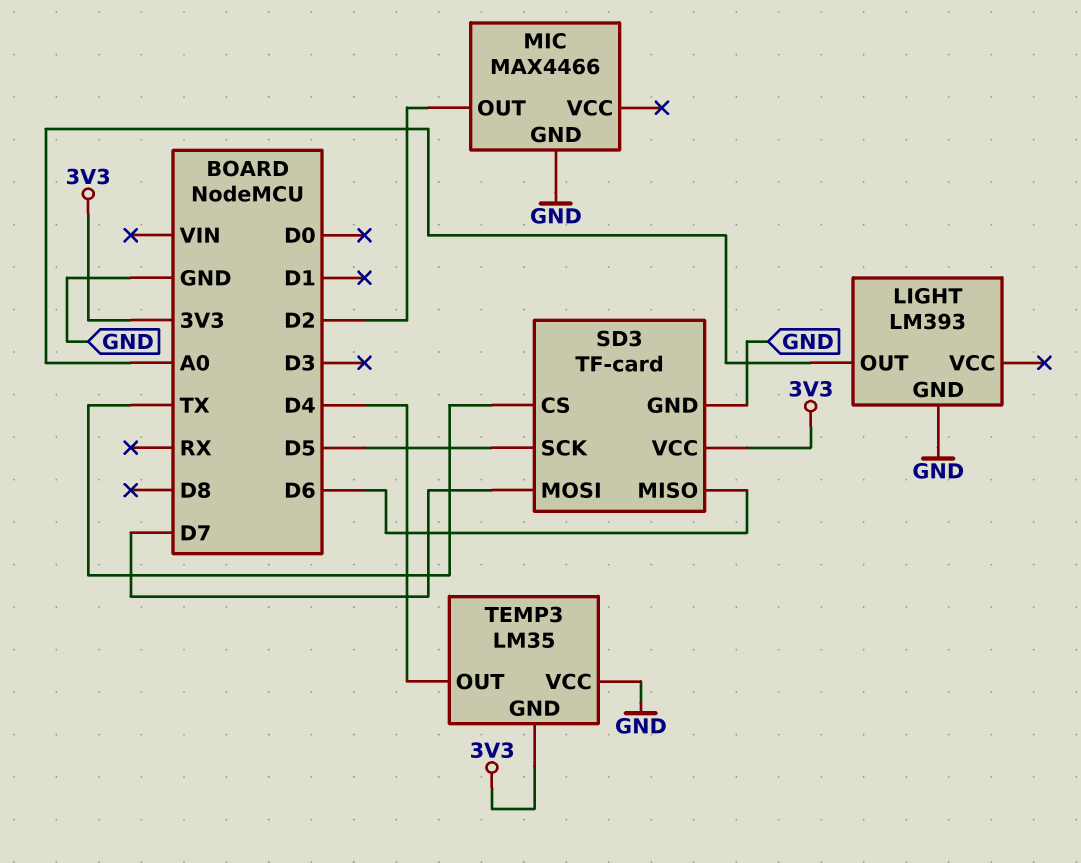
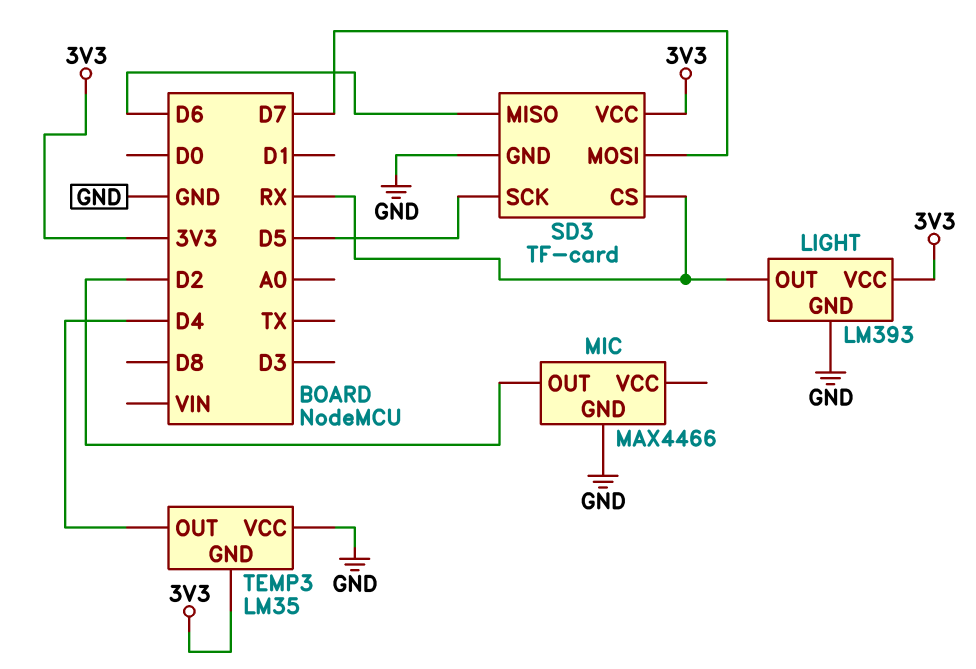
LIGHT pin OUT: A0 -> RX
LIGHT pin VCC: none -> 3V3
SD3 pin CS: TX -> RX

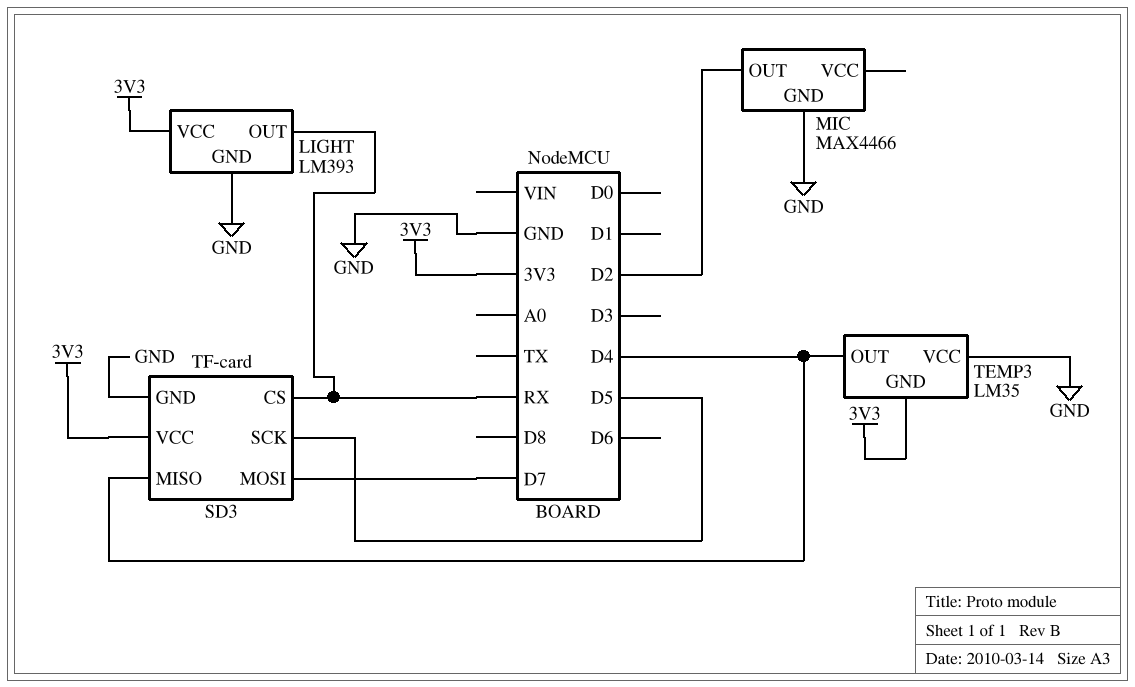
SD3 pin MISO: D6 -> D4

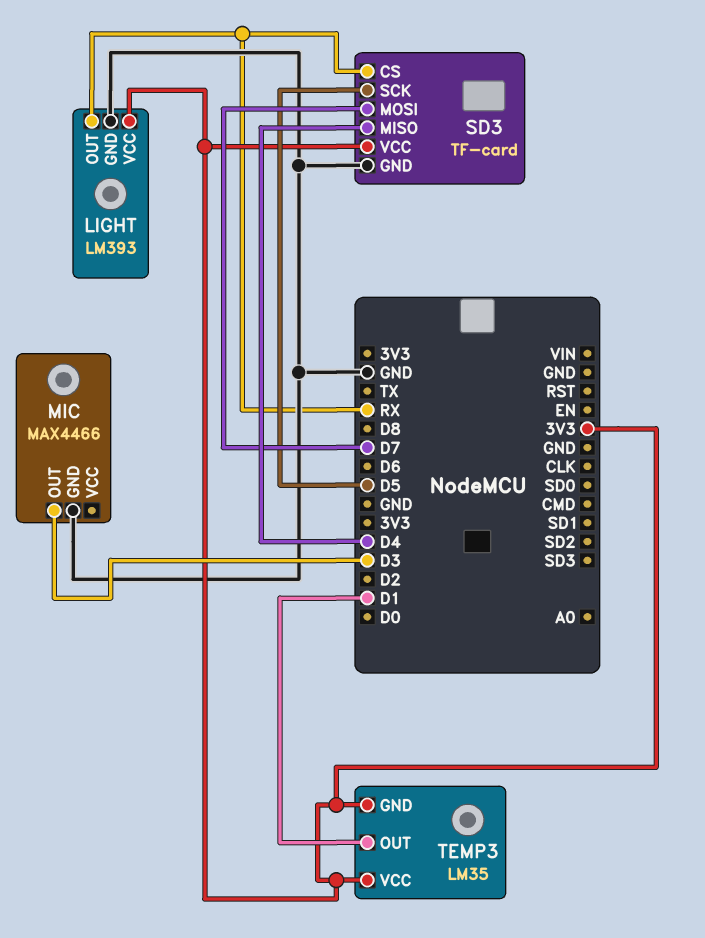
MIC pin OUT: D2 -> D3
TEMP3 pin OUT: D4 -> D1
TEMP3 pin VCC: GND -> 3V3

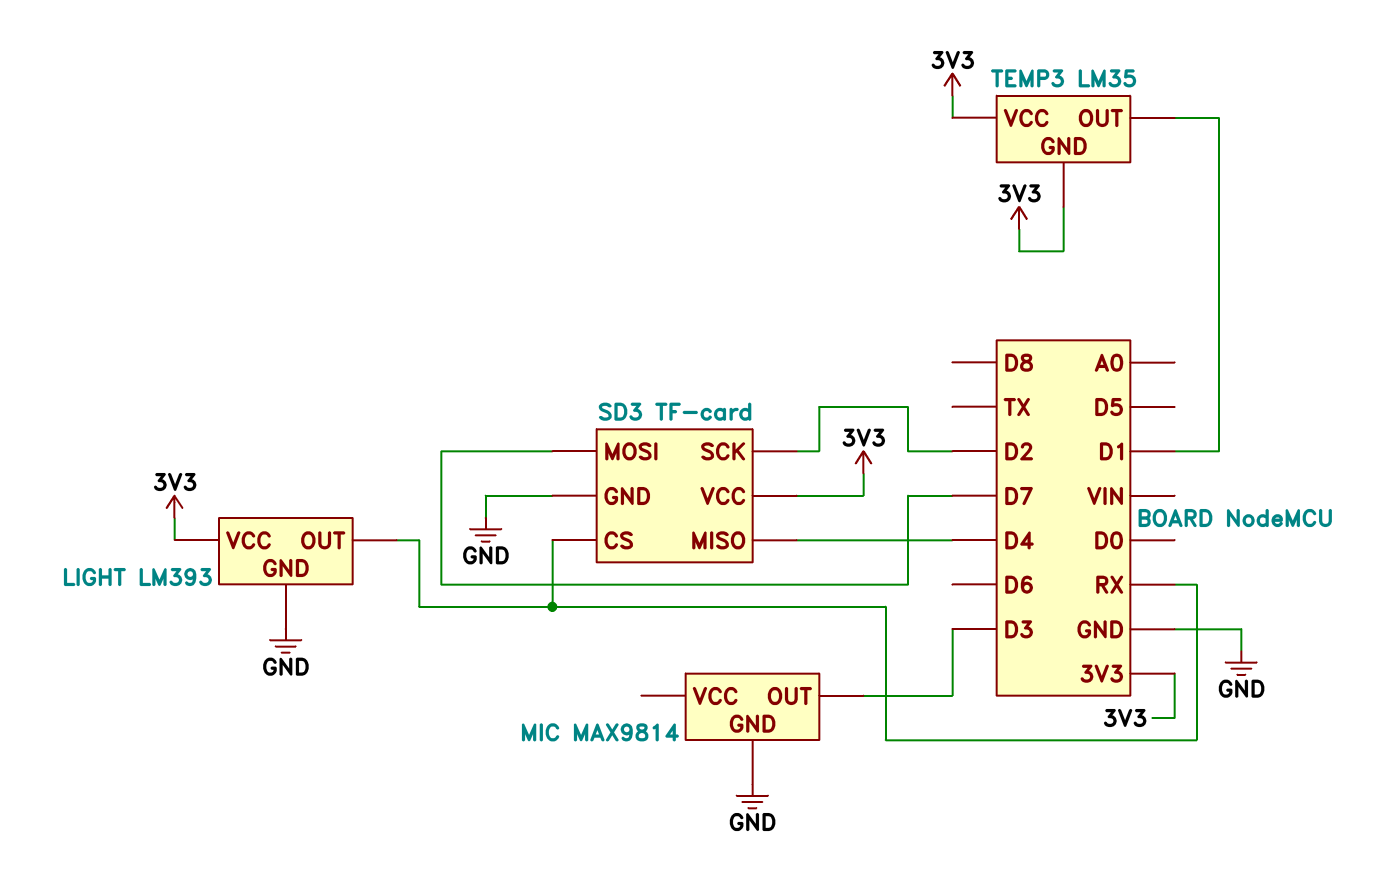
MIC: MAX4466 -> MAX9814
SD3 pin SCK: D5 -> D2

